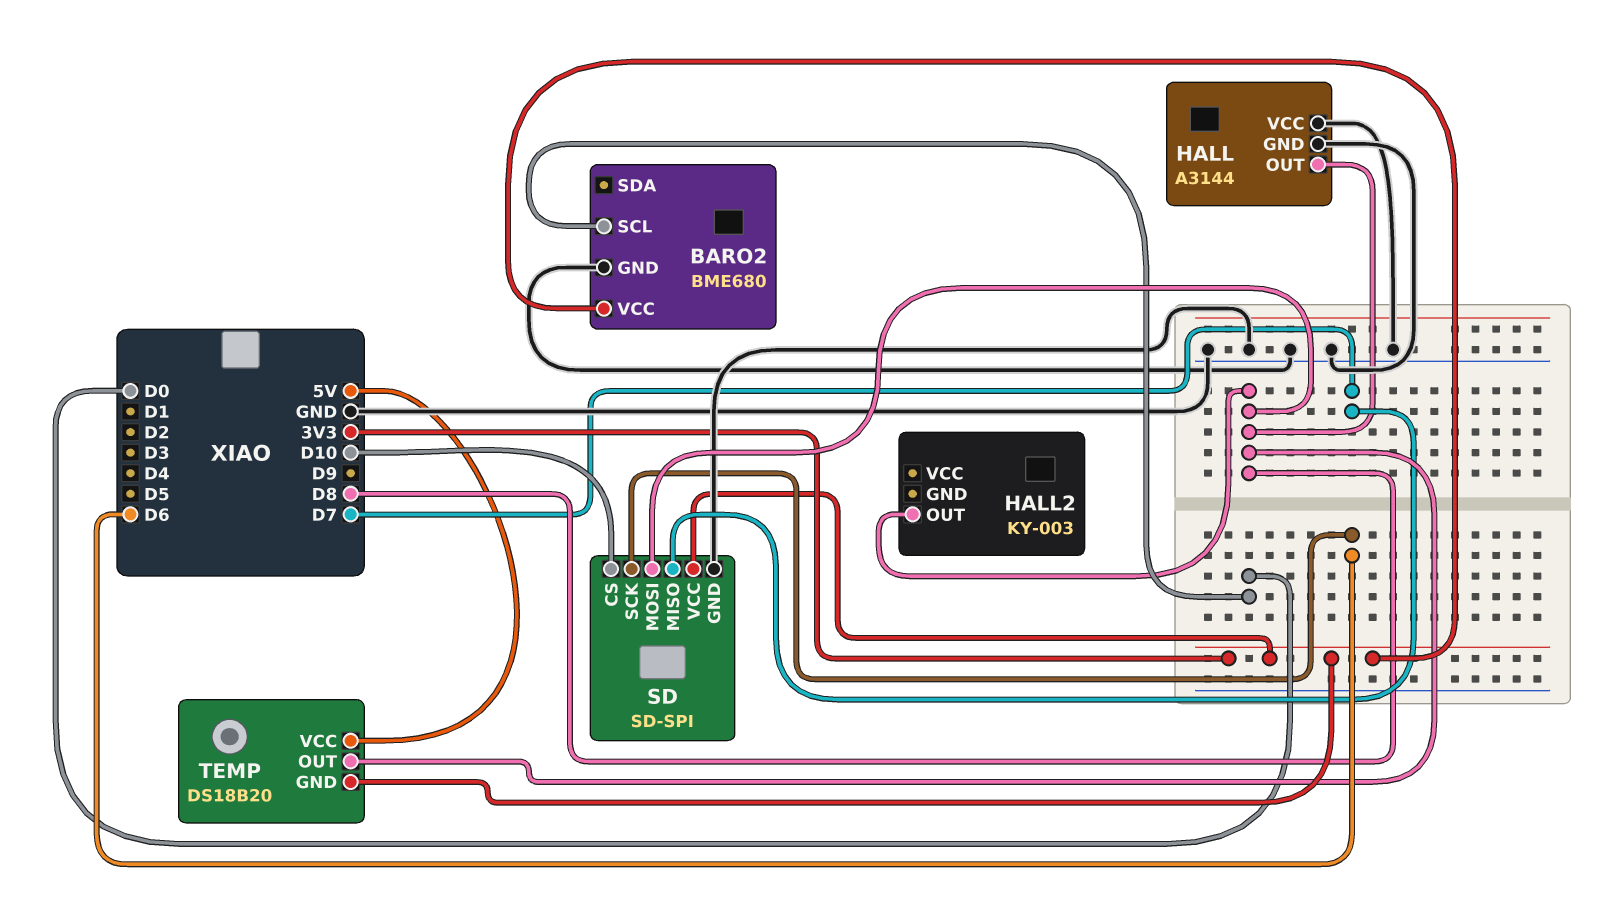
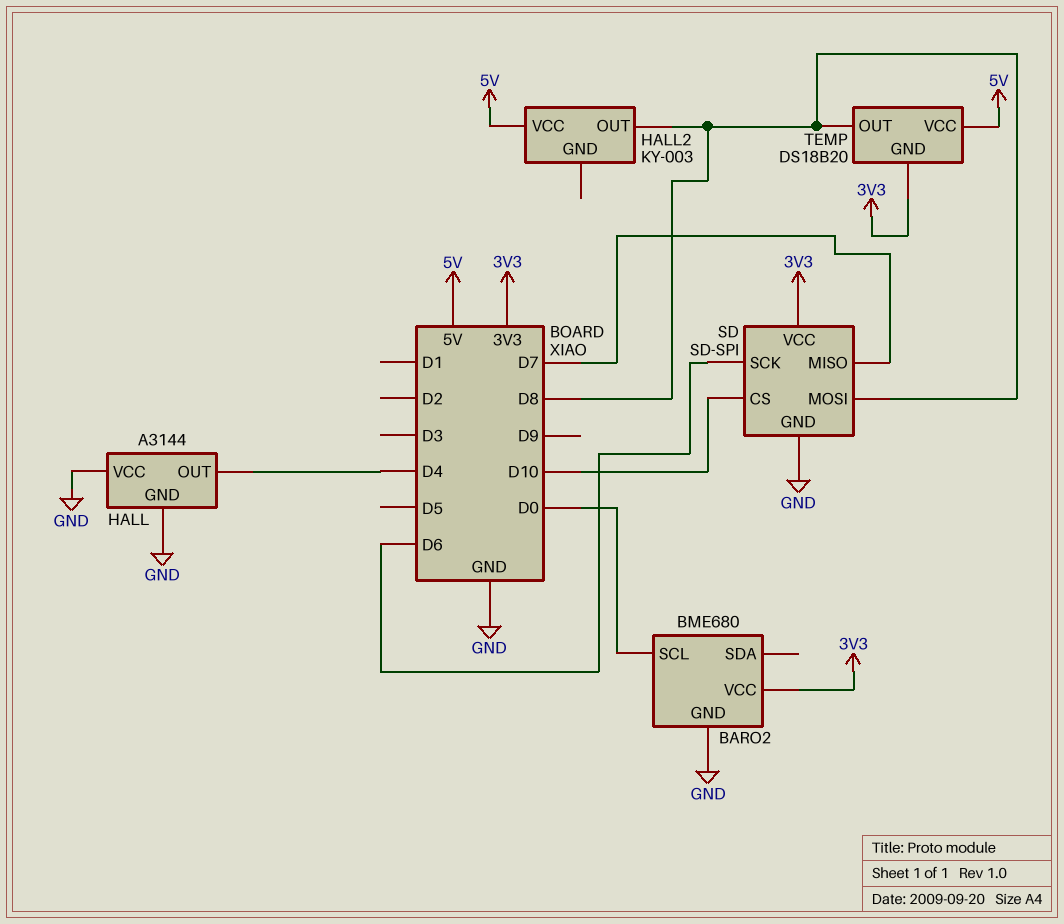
HALL pin OUT: D8 -> D4
HALL2 pin VCC: none -> 5V

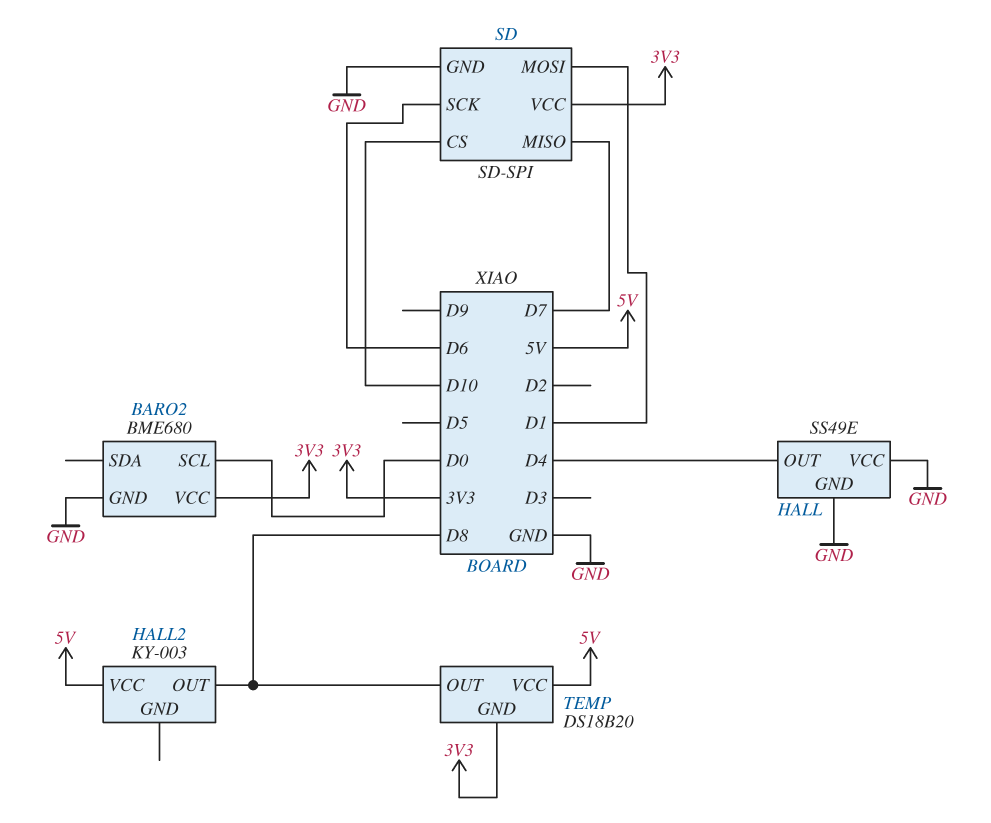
HALL: A3144 -> SS49E
SD pin MOSI: D8 -> D1

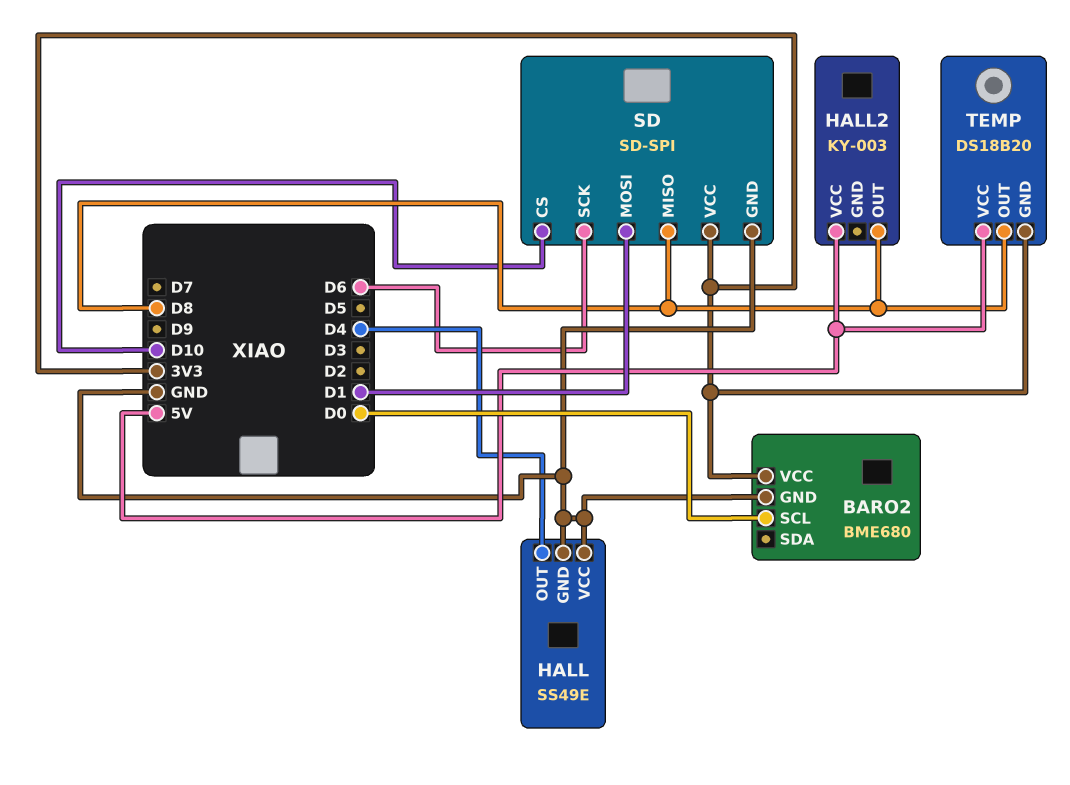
SD pin MISO: D7 -> D8

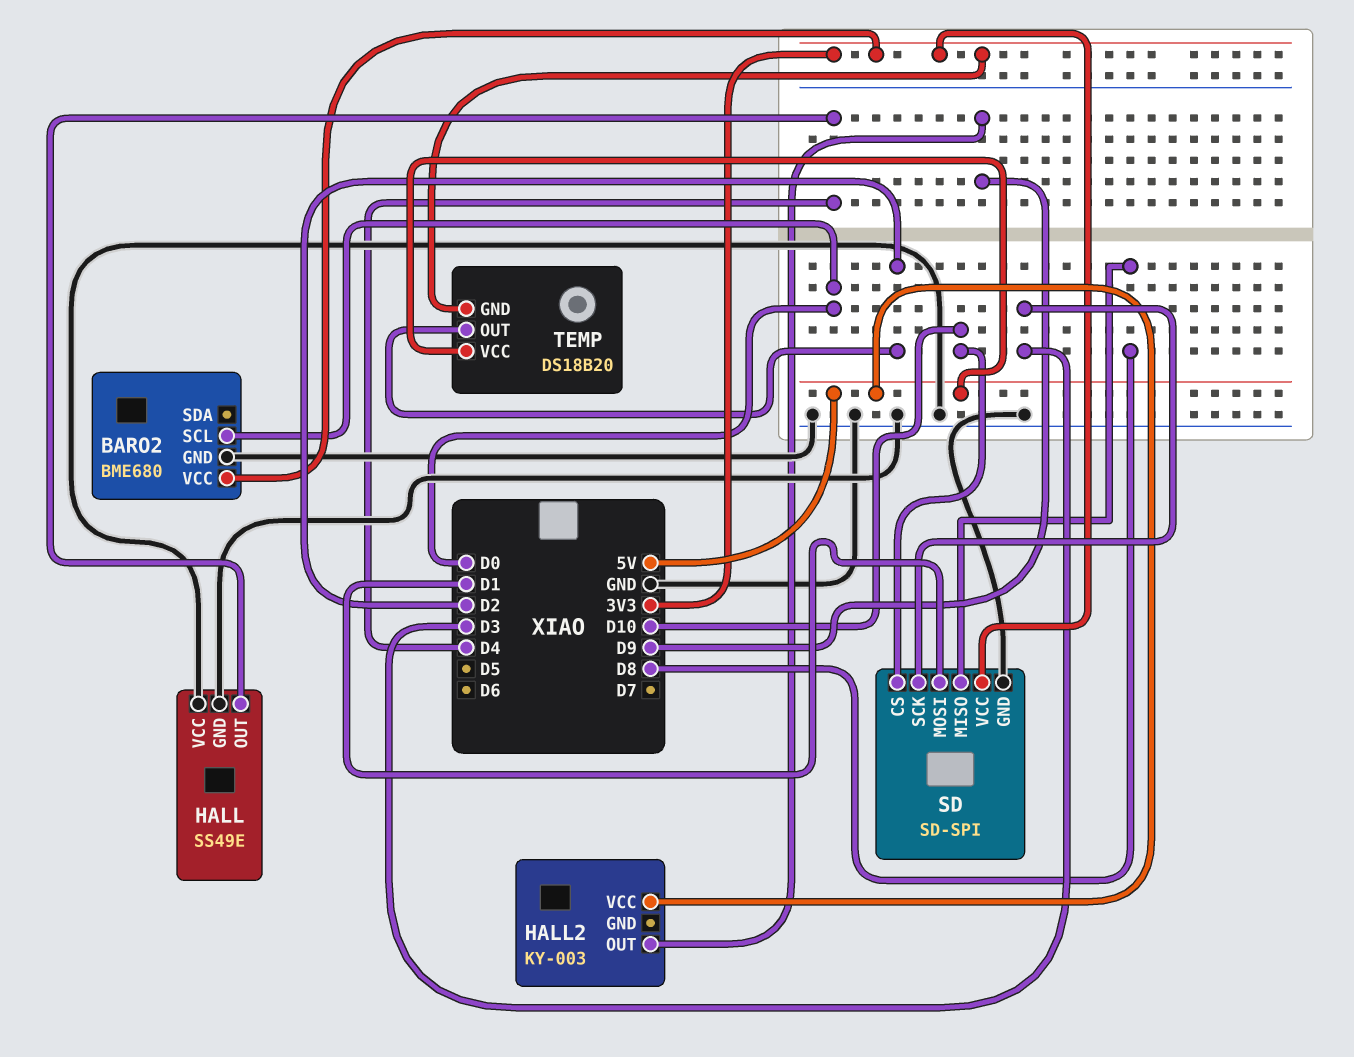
HALL2 pin OUT: D8 -> D9
SD pin SCK: D6 -> D3
TEMP pin OUT: D8 -> D2

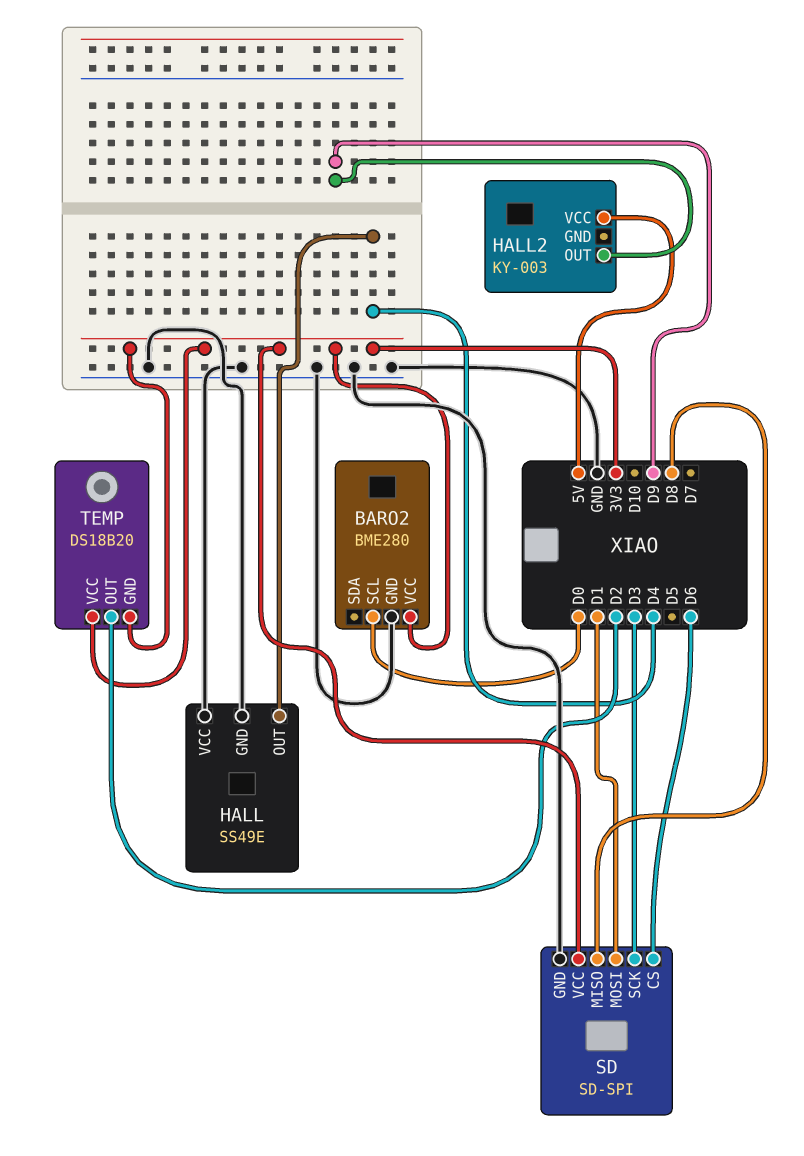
BARO2: BME680 -> BME280
SD pin CS: D10 -> D6
TEMP pin VCC: 5V -> 3V3

